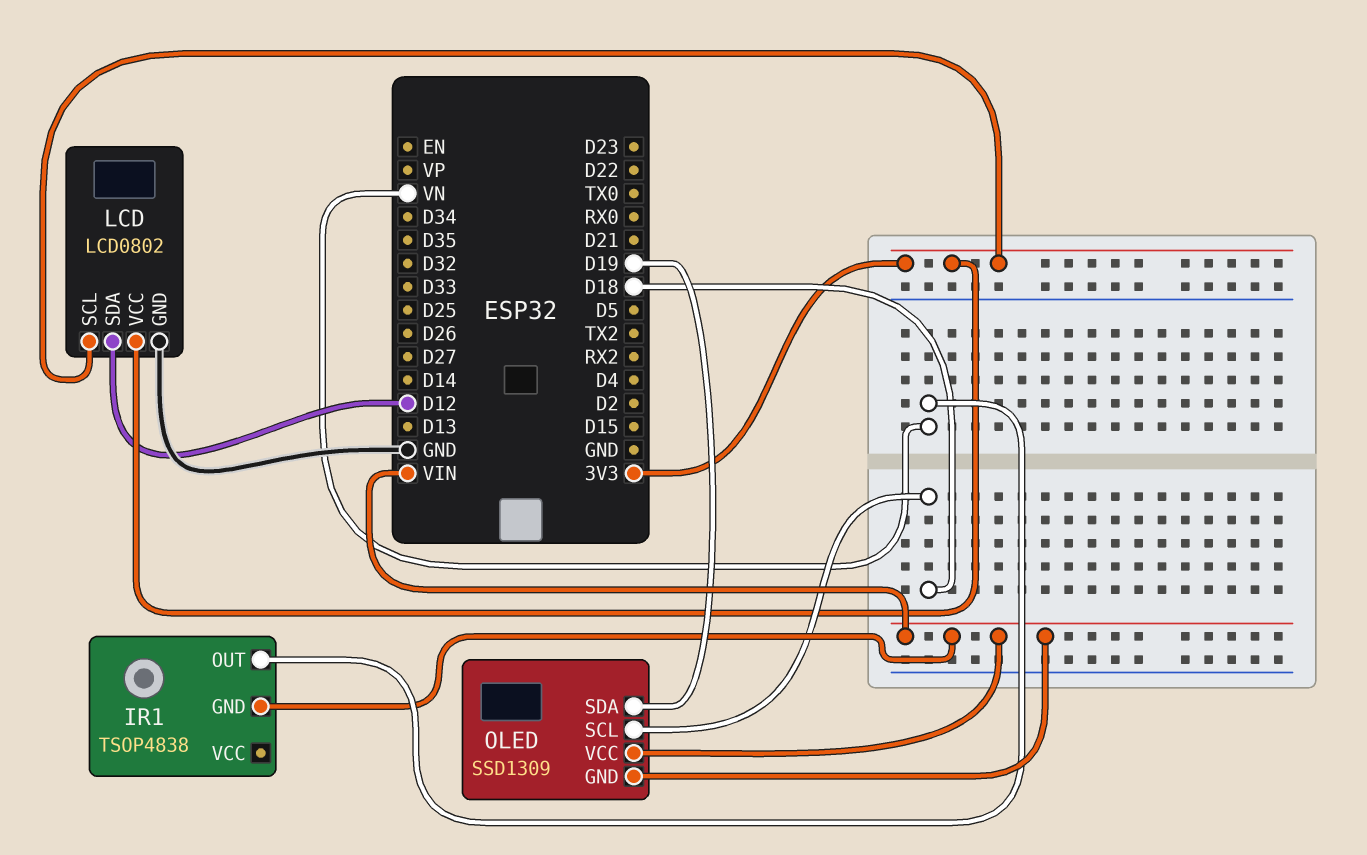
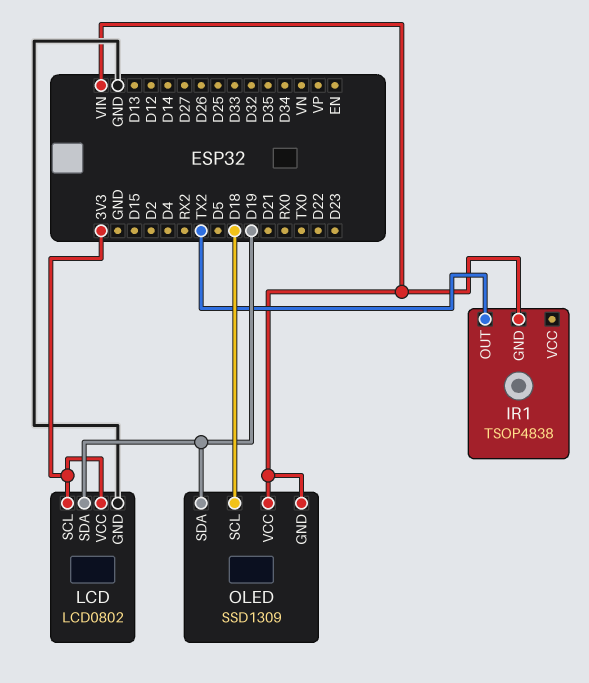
IR1 pin OUT: VN -> TX2
LCD pin SDA: D12 -> D19

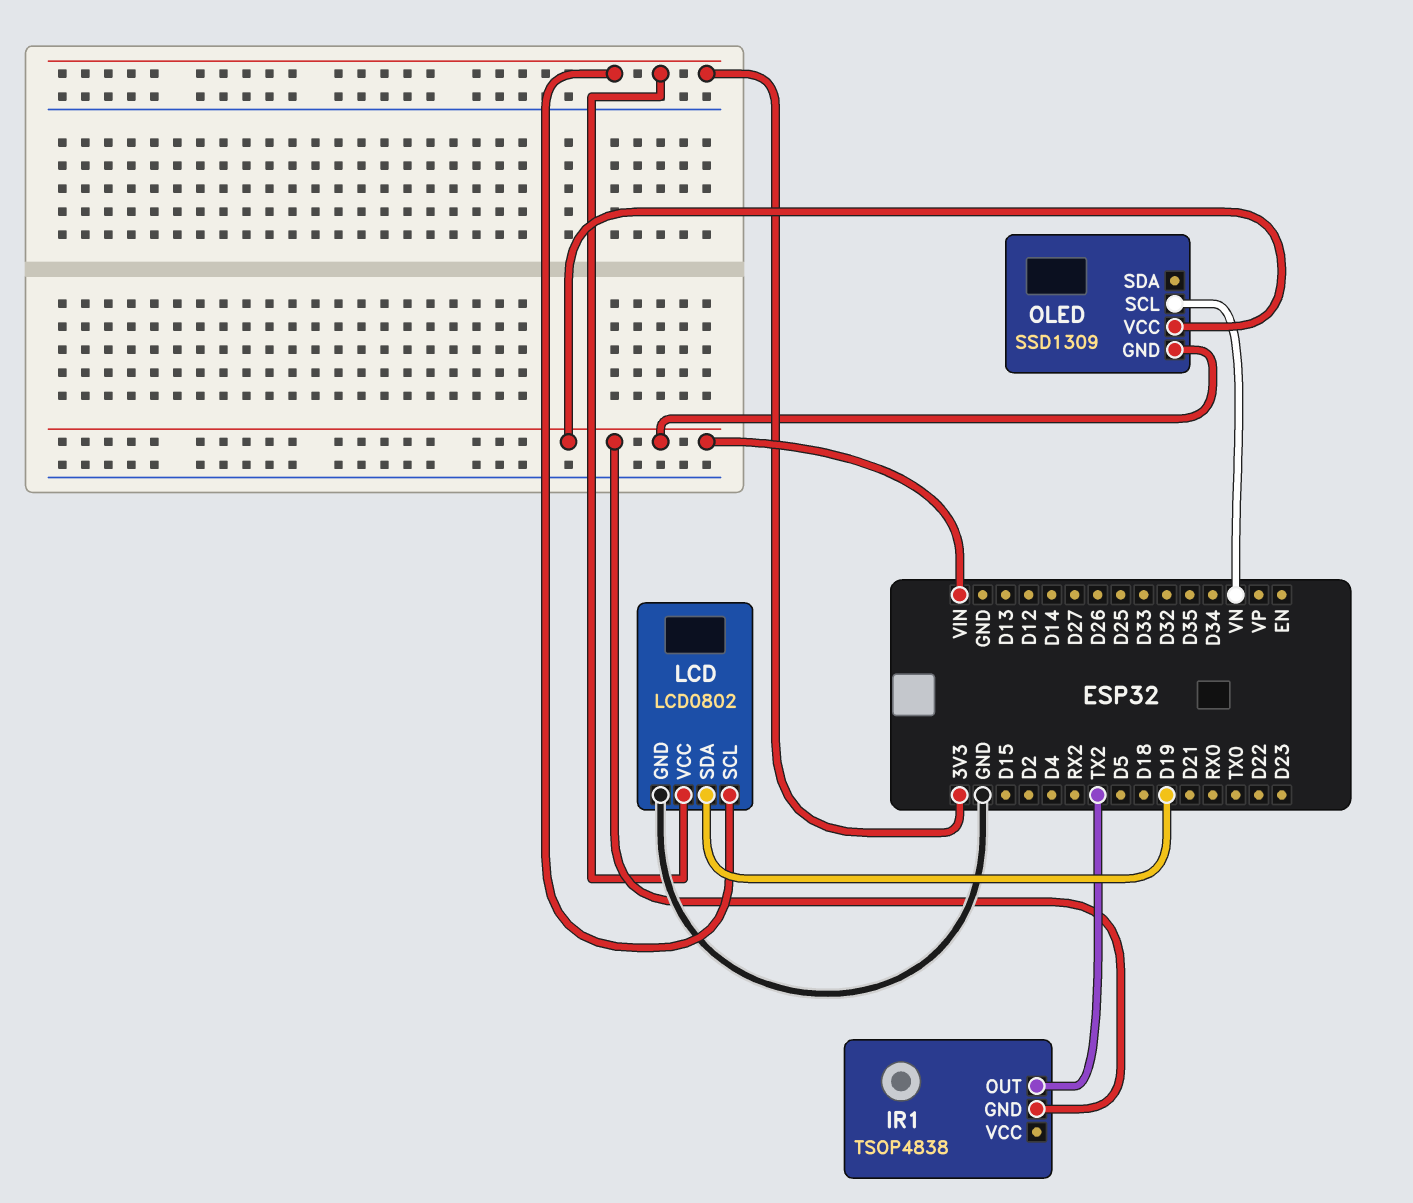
OLED pin SCL: D18 -> VN
OLED pin SDA: D19 -> none

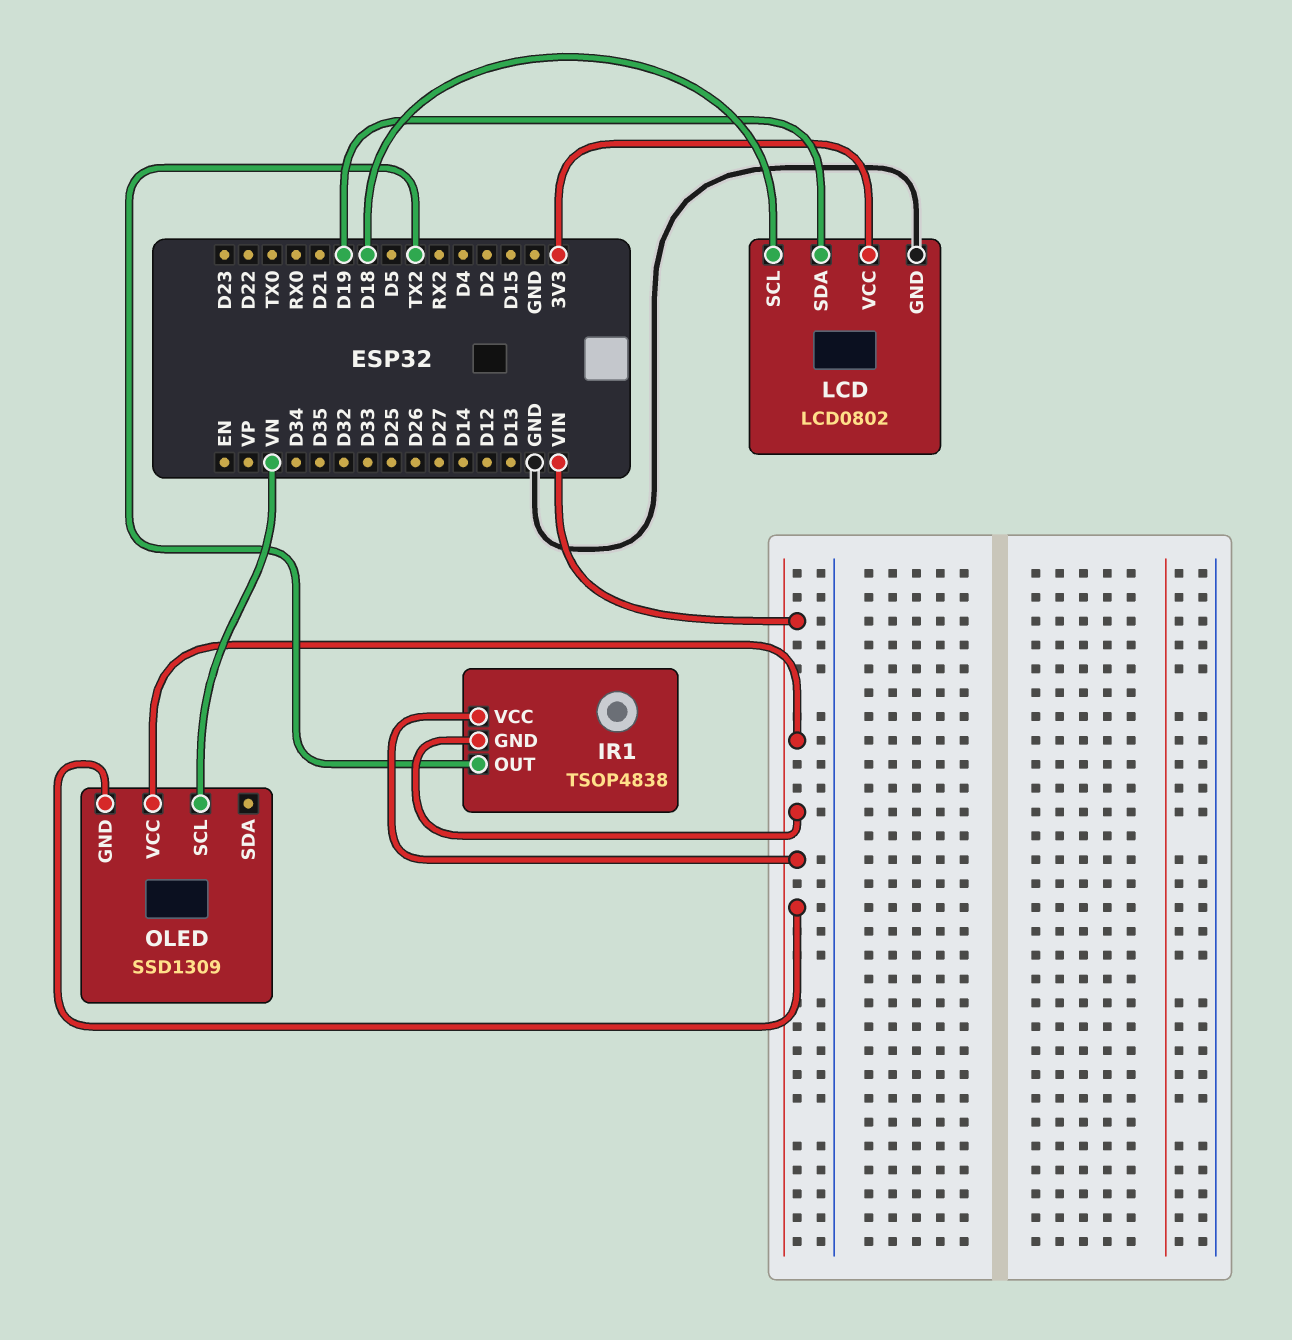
IR1 pin VCC: none -> VIN
LCD pin SCL: 3V3 -> D18

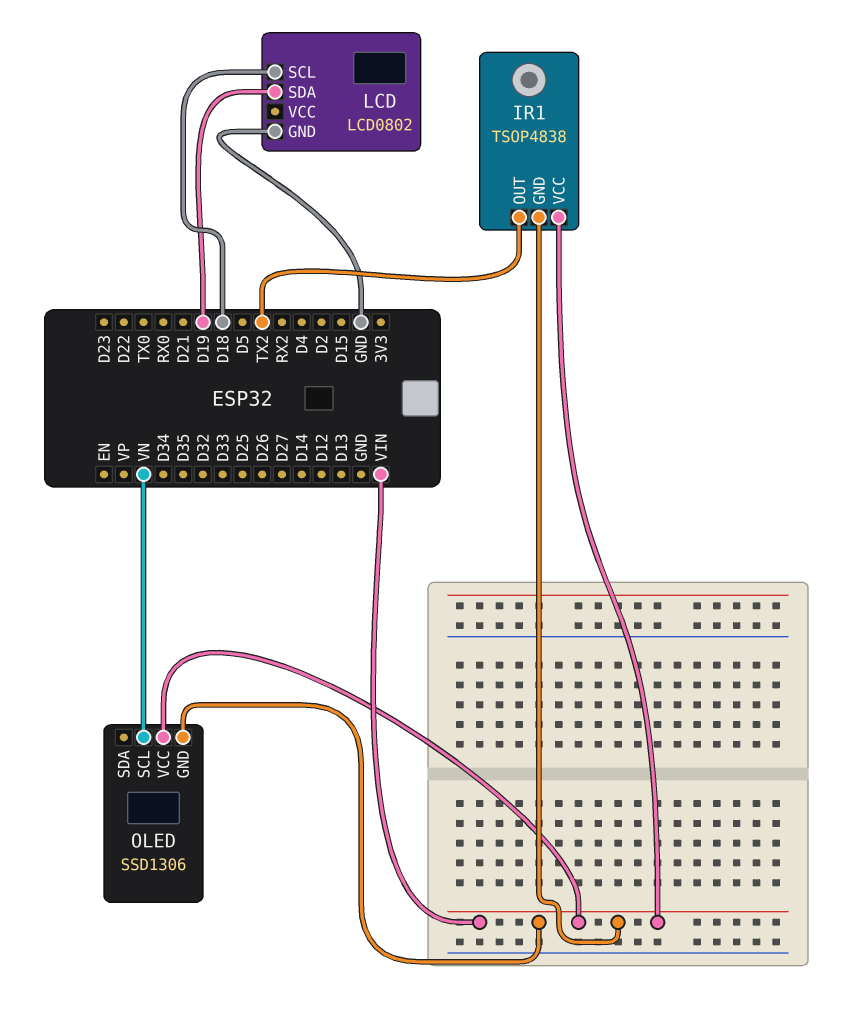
LCD pin VCC: 3V3 -> none
OLED: SSD1309 -> SSD1306

